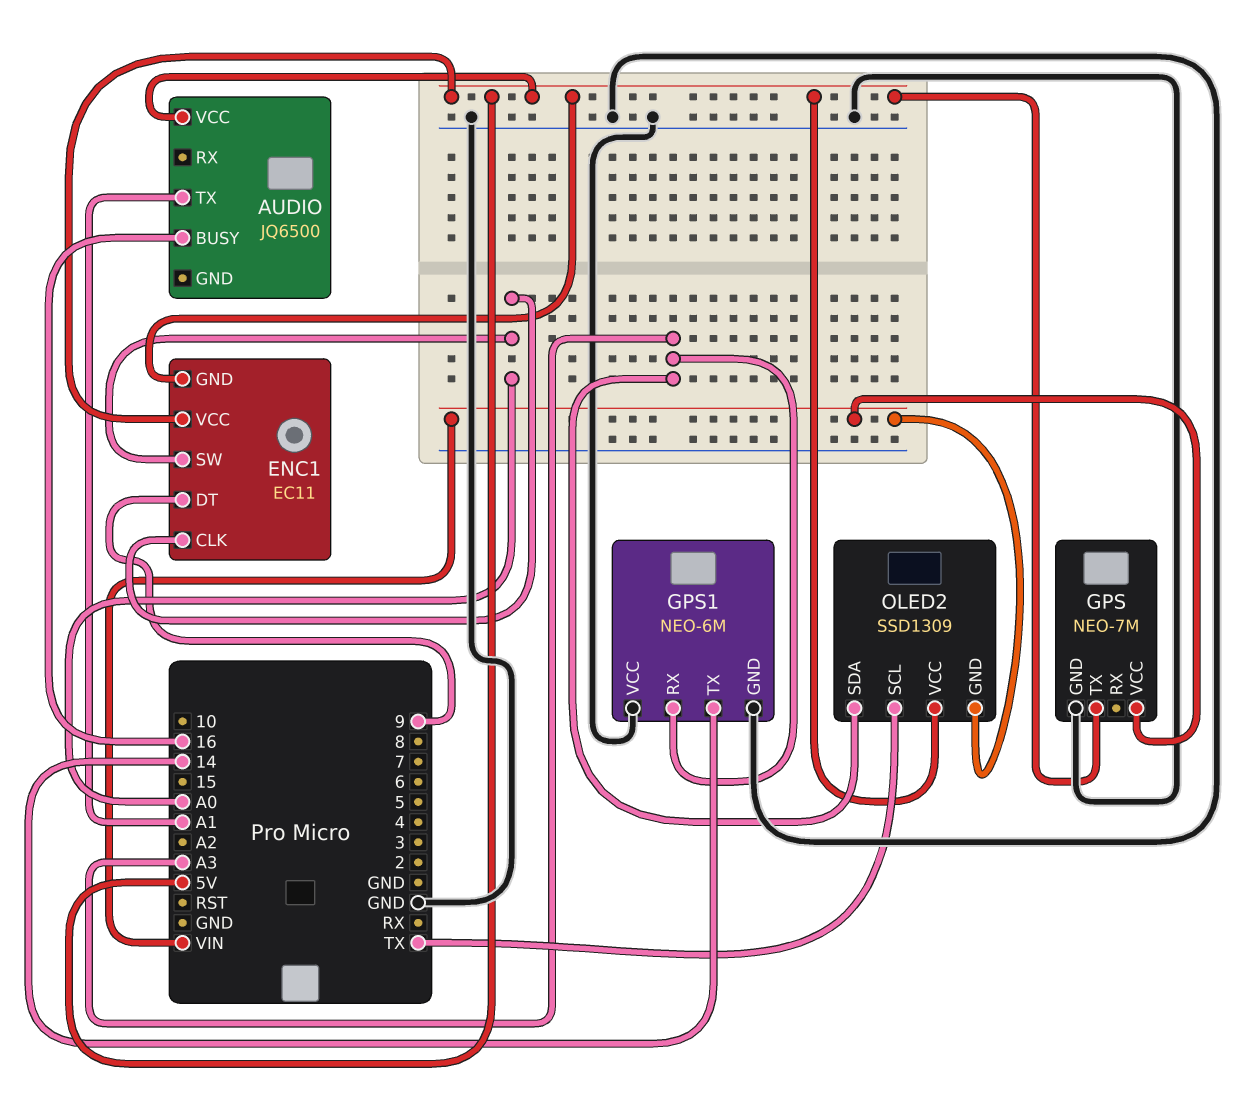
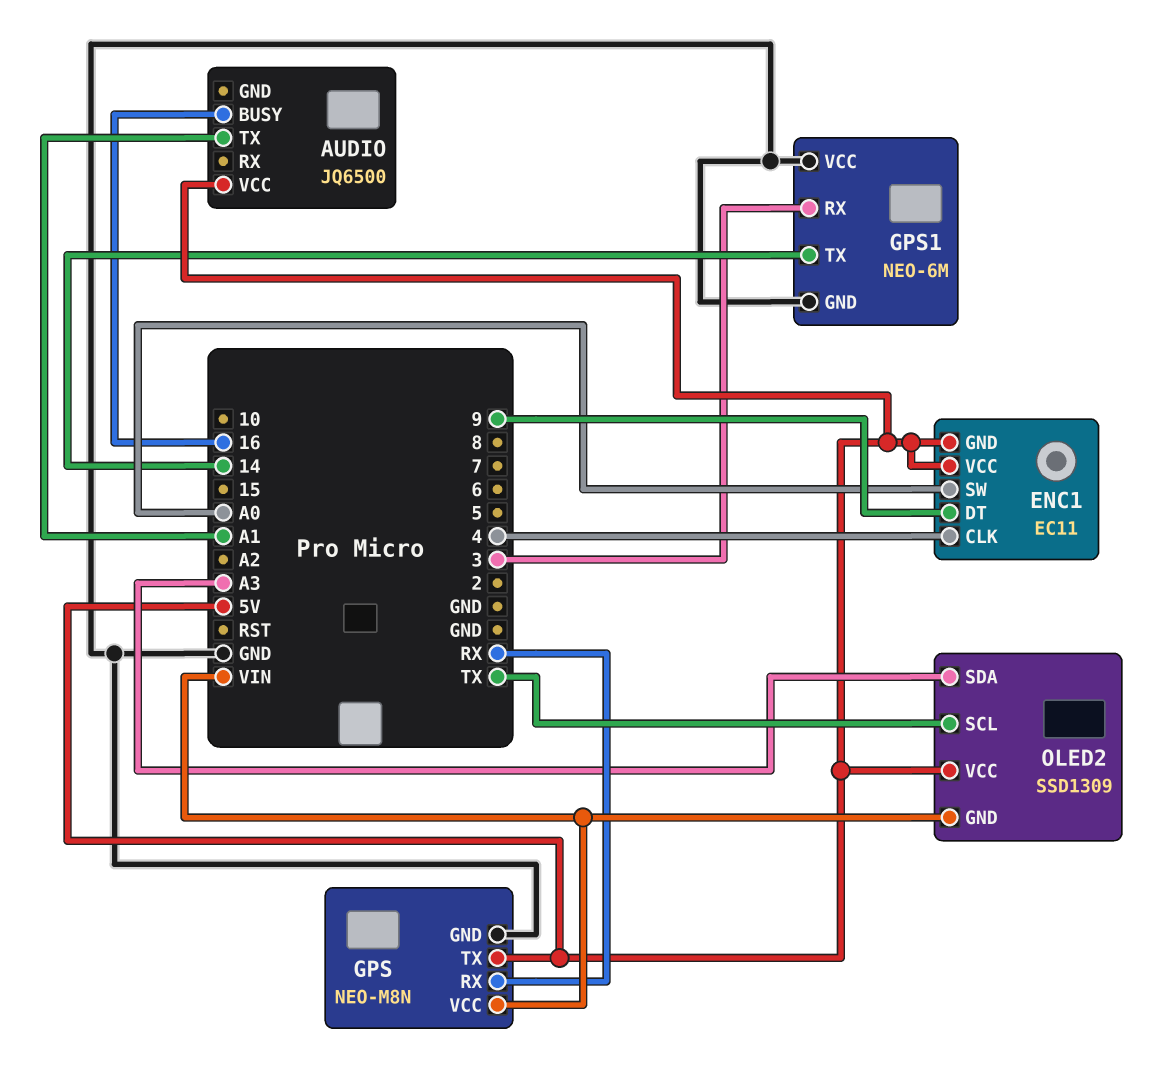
ENC1 pin CLK: A0 -> 4
GPS: NEO-7M -> NEO-M8N
GPS pin RX: none -> RX
GPS1 pin RX: A3 -> 3

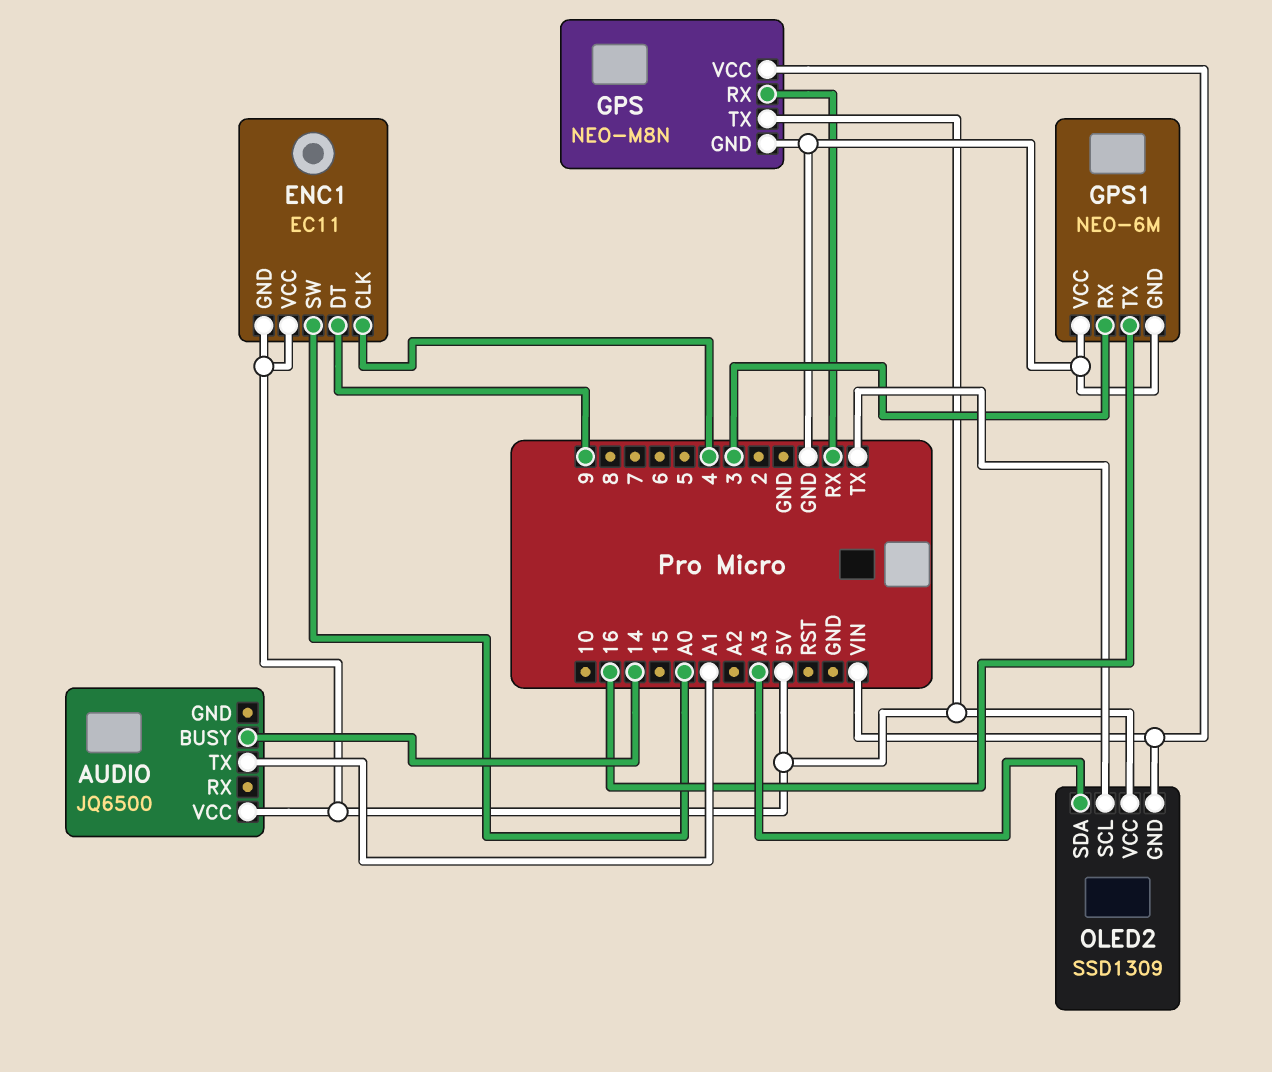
AUDIO pin BUSY: 16 -> 14
GPS1 pin TX: 14 -> 16

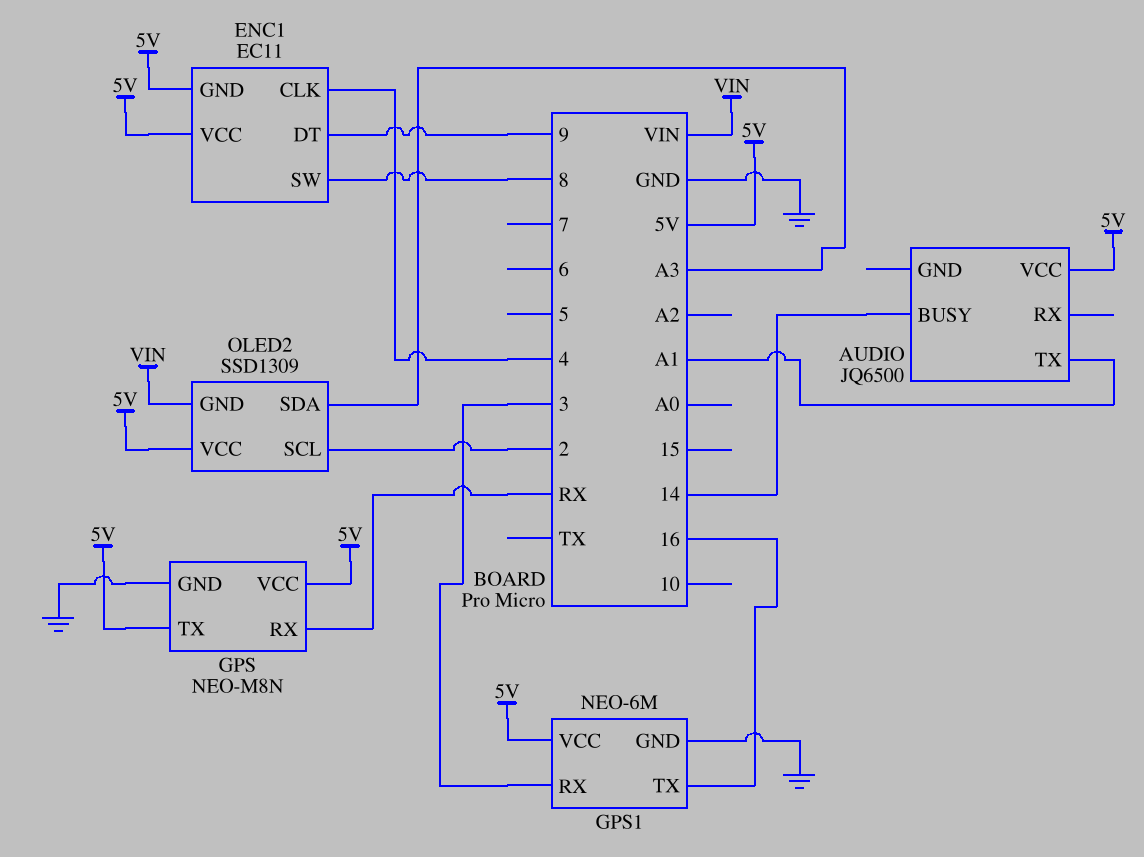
ENC1 pin SW: A0 -> 8
GPS pin VCC: VIN -> 5V
GPS1 pin VCC: GND -> 5V
OLED2 pin SCL: TX -> 2

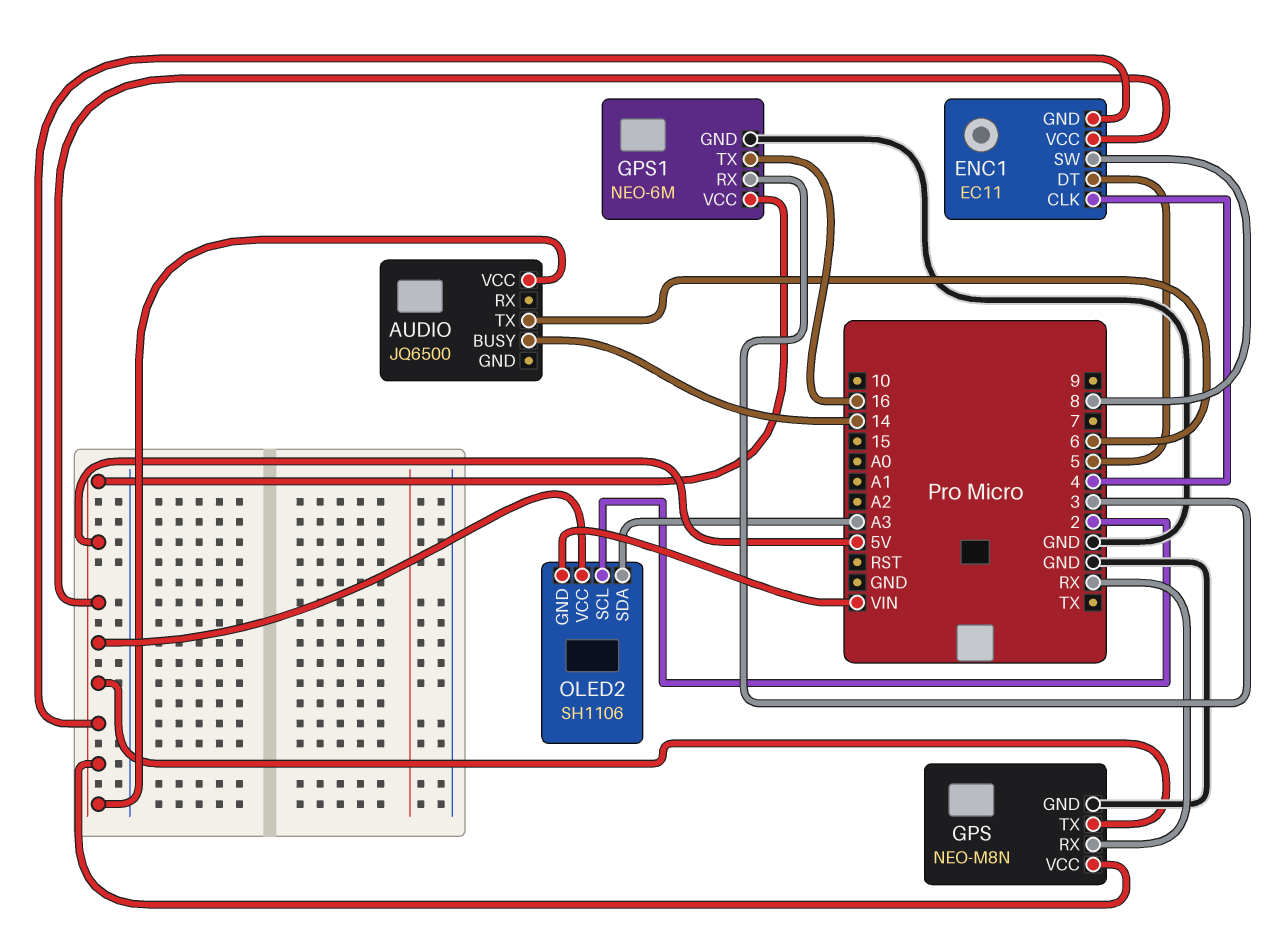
AUDIO pin TX: A1 -> 6
ENC1 pin DT: 9 -> 5
OLED2: SSD1309 -> SH1106

